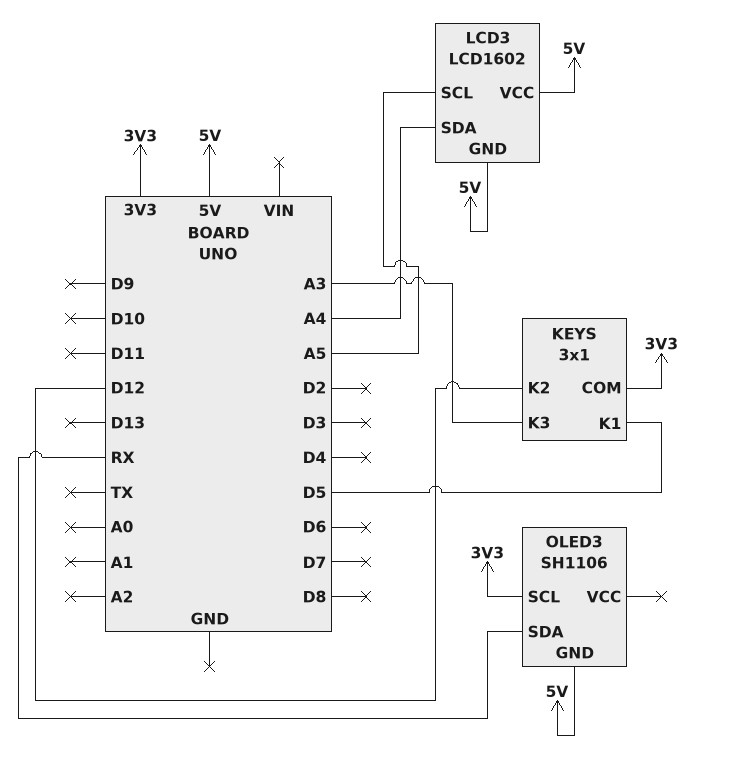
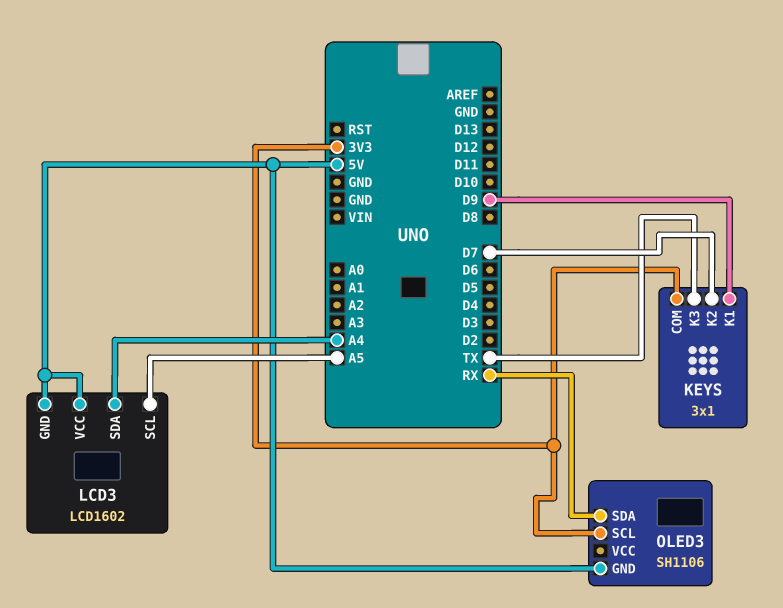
KEYS pin K1: D5 -> D9
KEYS pin K2: D12 -> D7
KEYS pin K3: A3 -> TX

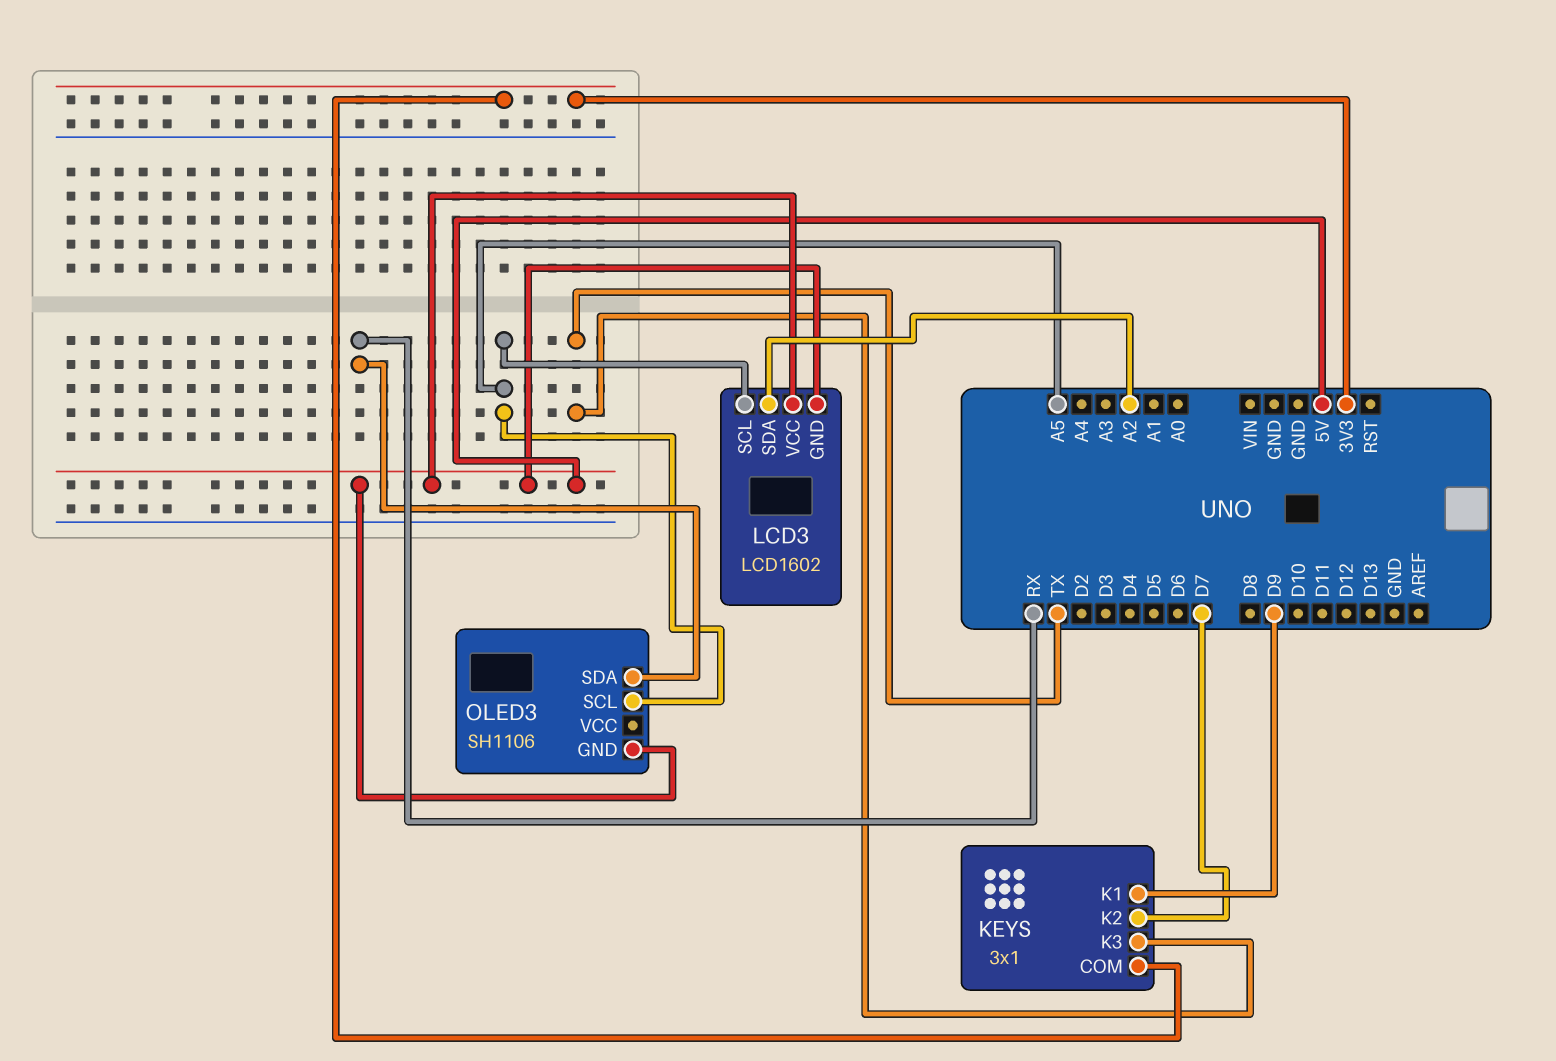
LCD3 pin SDA: A4 -> A2
OLED3 pin SCL: 3V3 -> A5

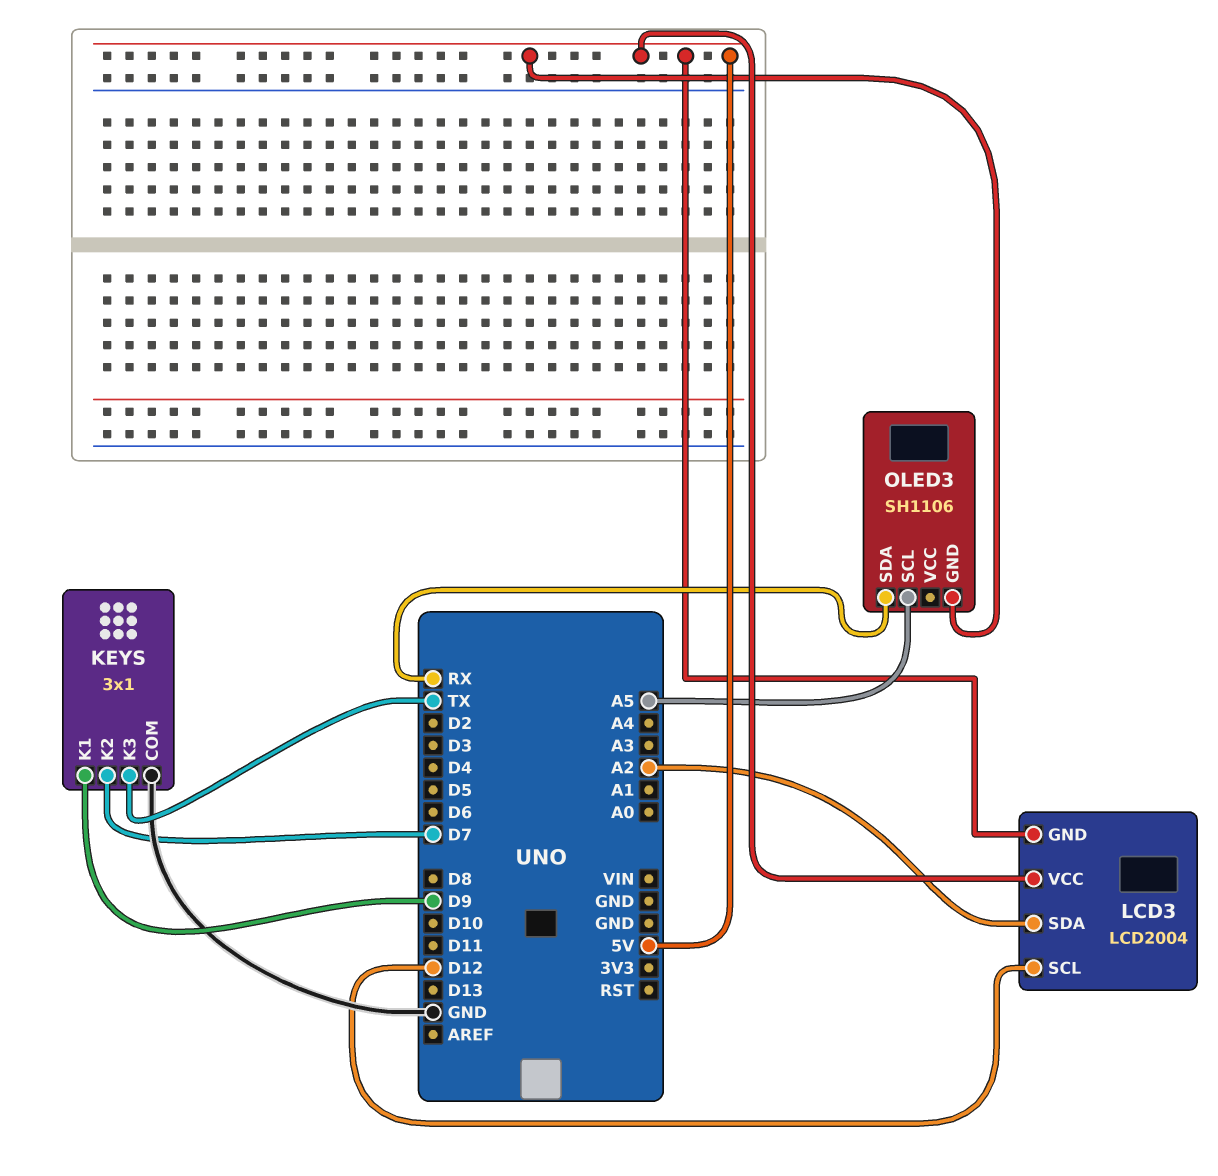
KEYS pin COM: 3V3 -> GND
LCD3: LCD1602 -> LCD2004
LCD3 pin SCL: A5 -> D12

